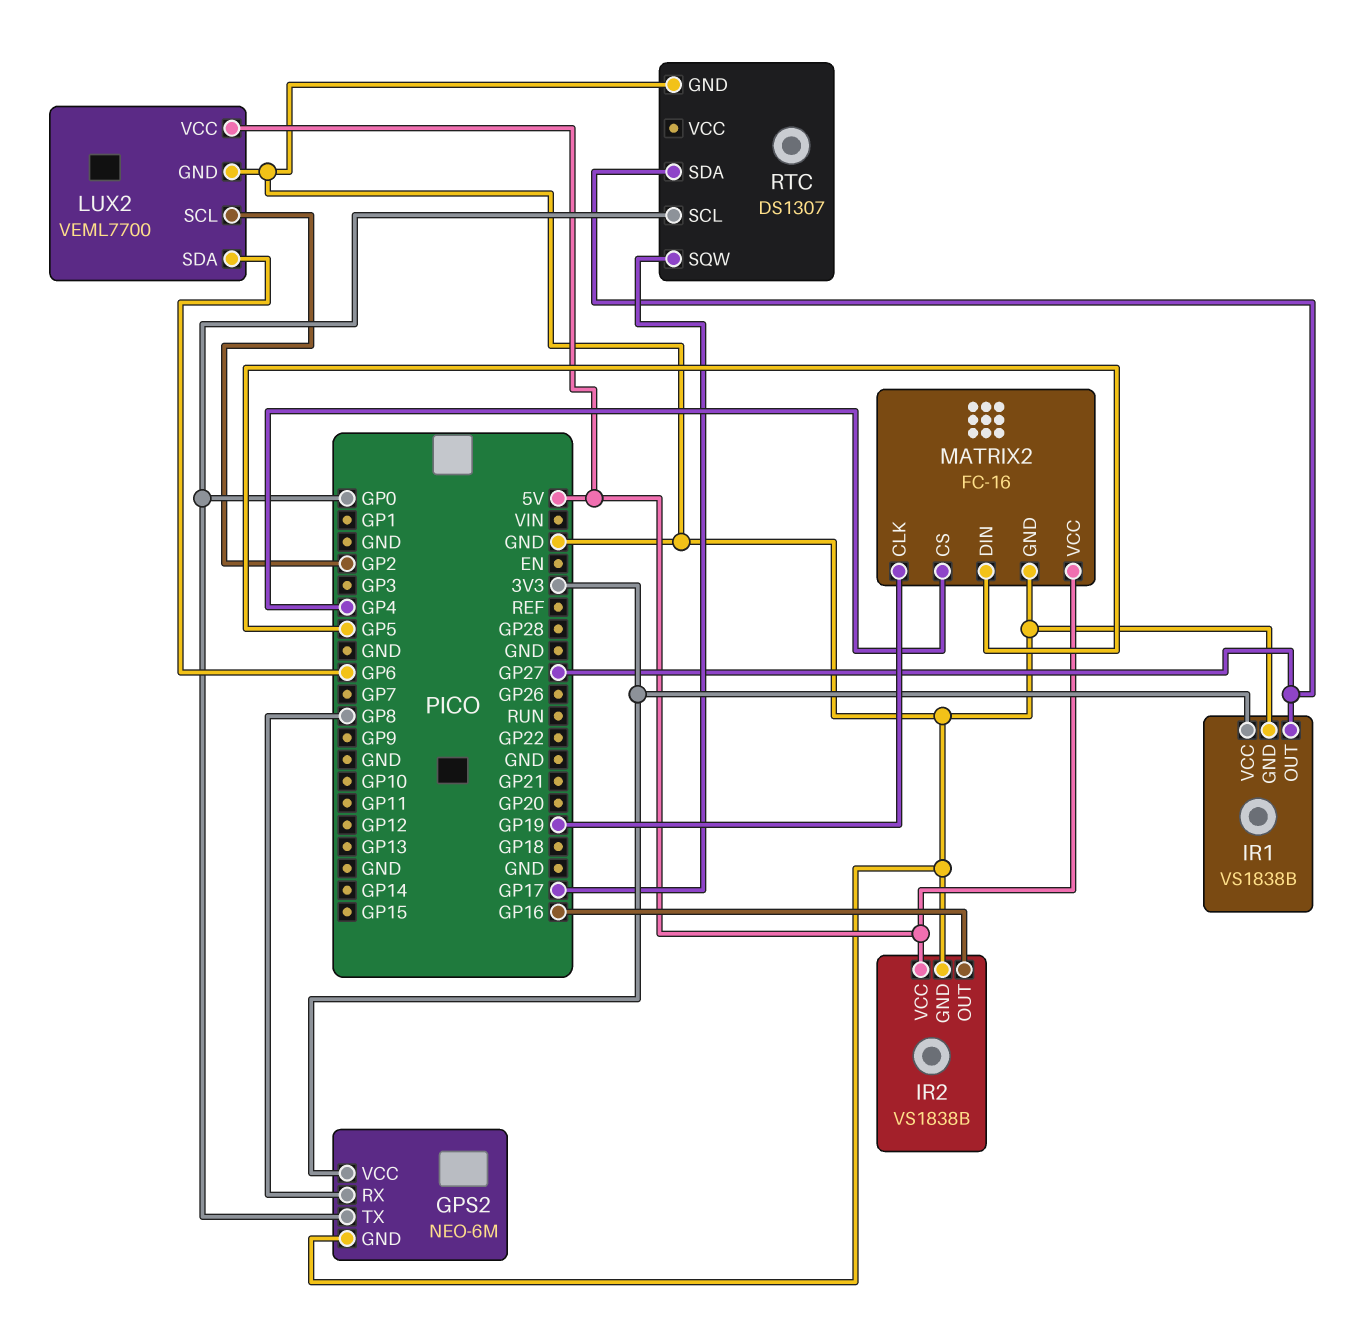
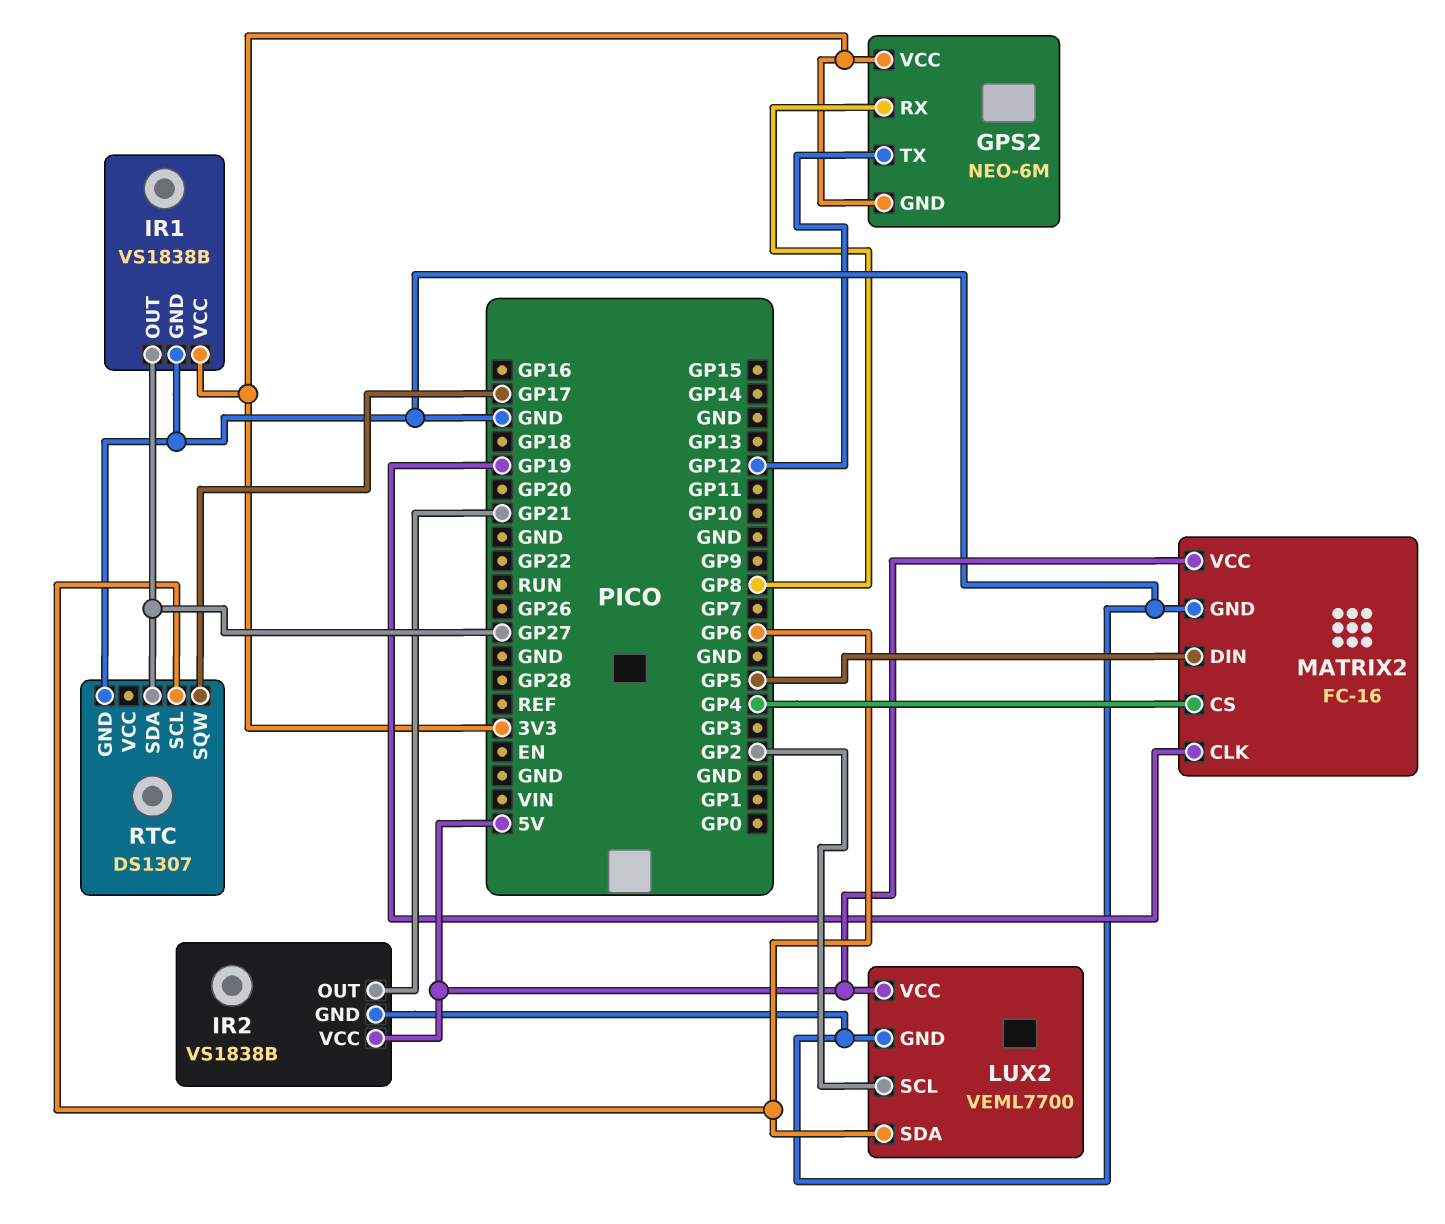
GPS2 pin GND: GND -> 3V3
GPS2 pin TX: GP0 -> GP12
IR2 pin OUT: GP16 -> GP21
RTC pin SCL: GP0 -> GP6

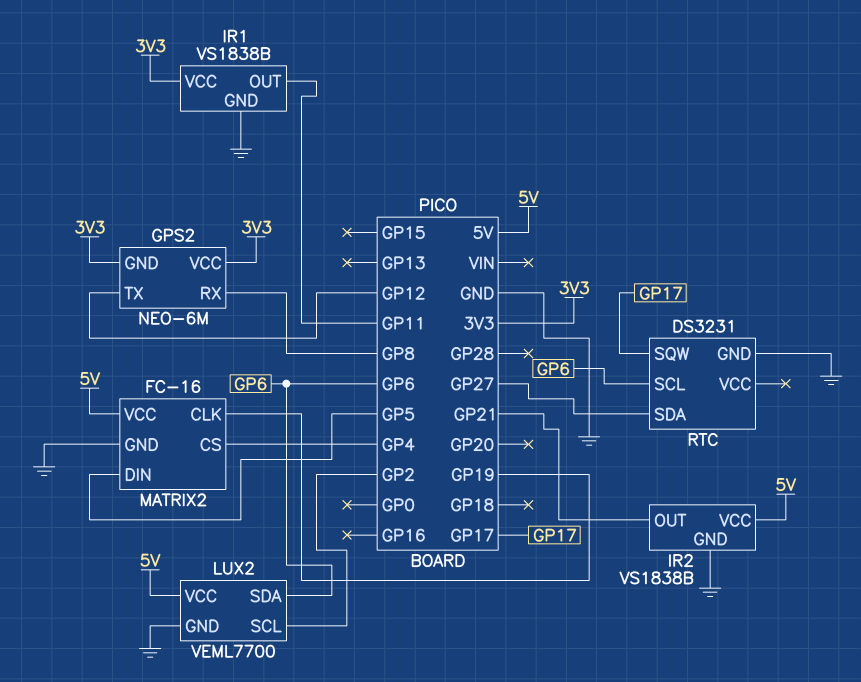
IR1 pin OUT: GP27 -> GP11
RTC: DS1307 -> DS3231

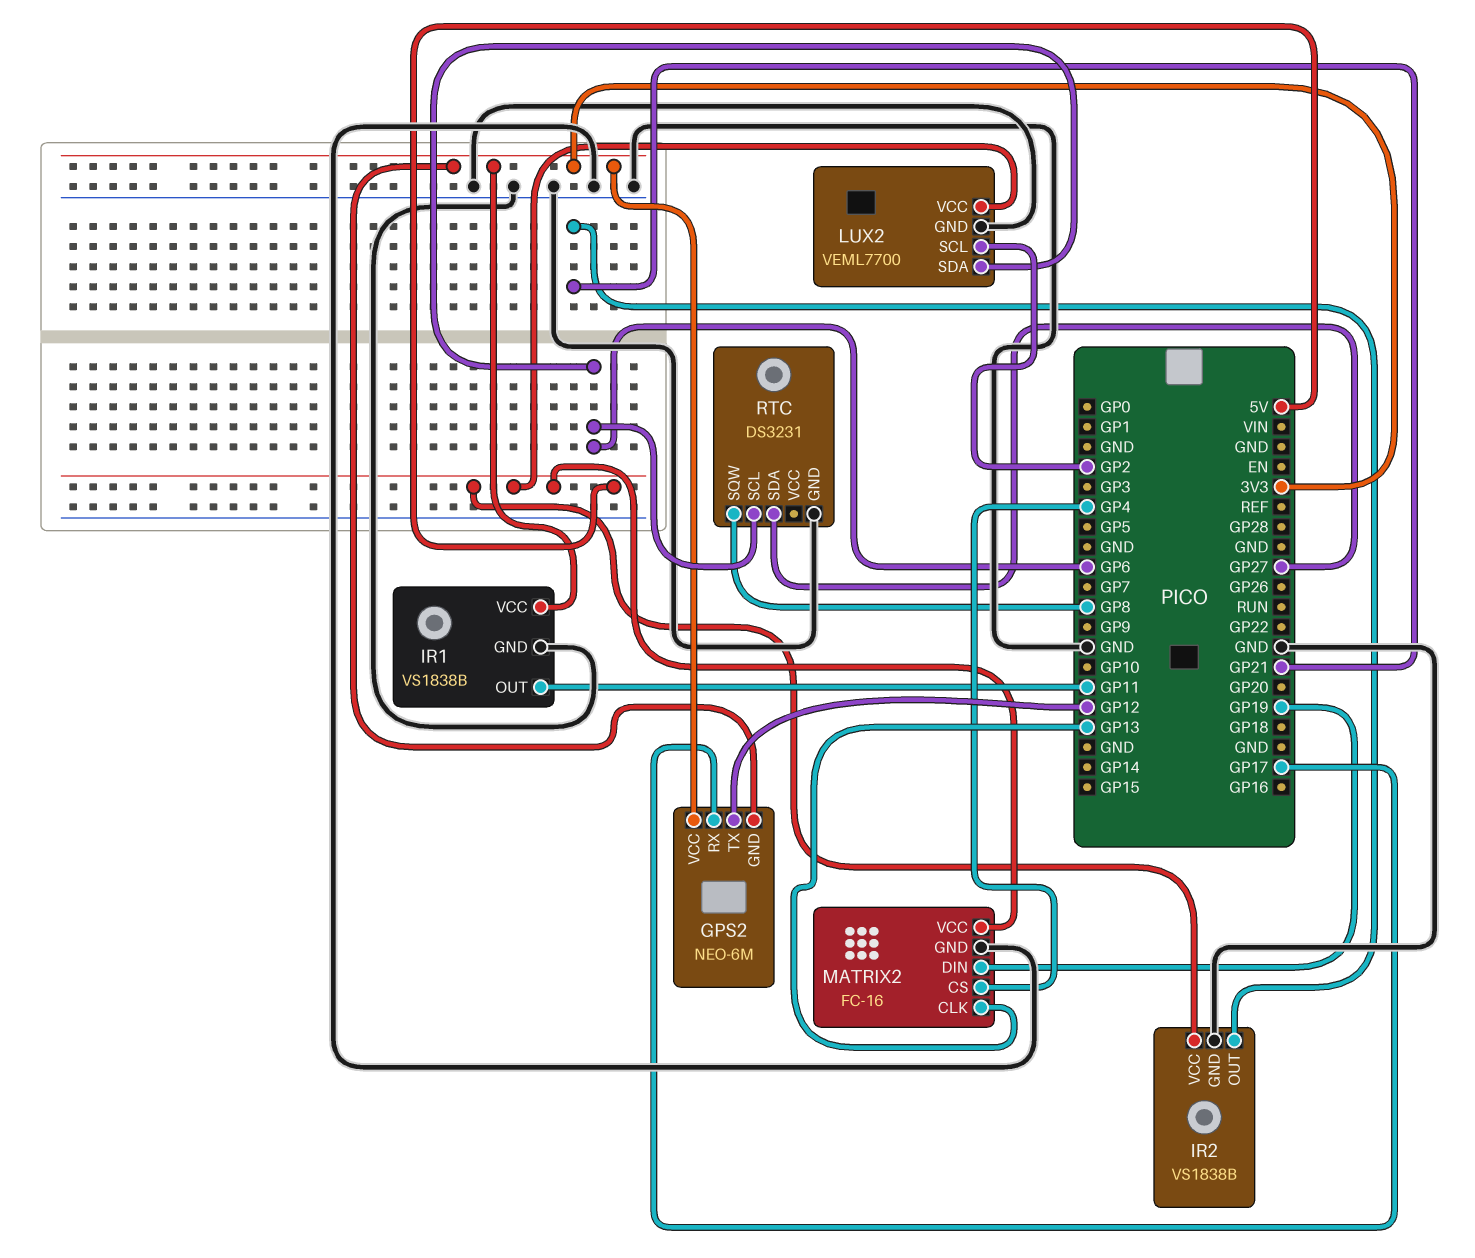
GPS2 pin RX: GP8 -> GP17
MATRIX2 pin CLK: GP19 -> GP13
MATRIX2 pin DIN: GP5 -> GP19
RTC pin SQW: GP17 -> GP8

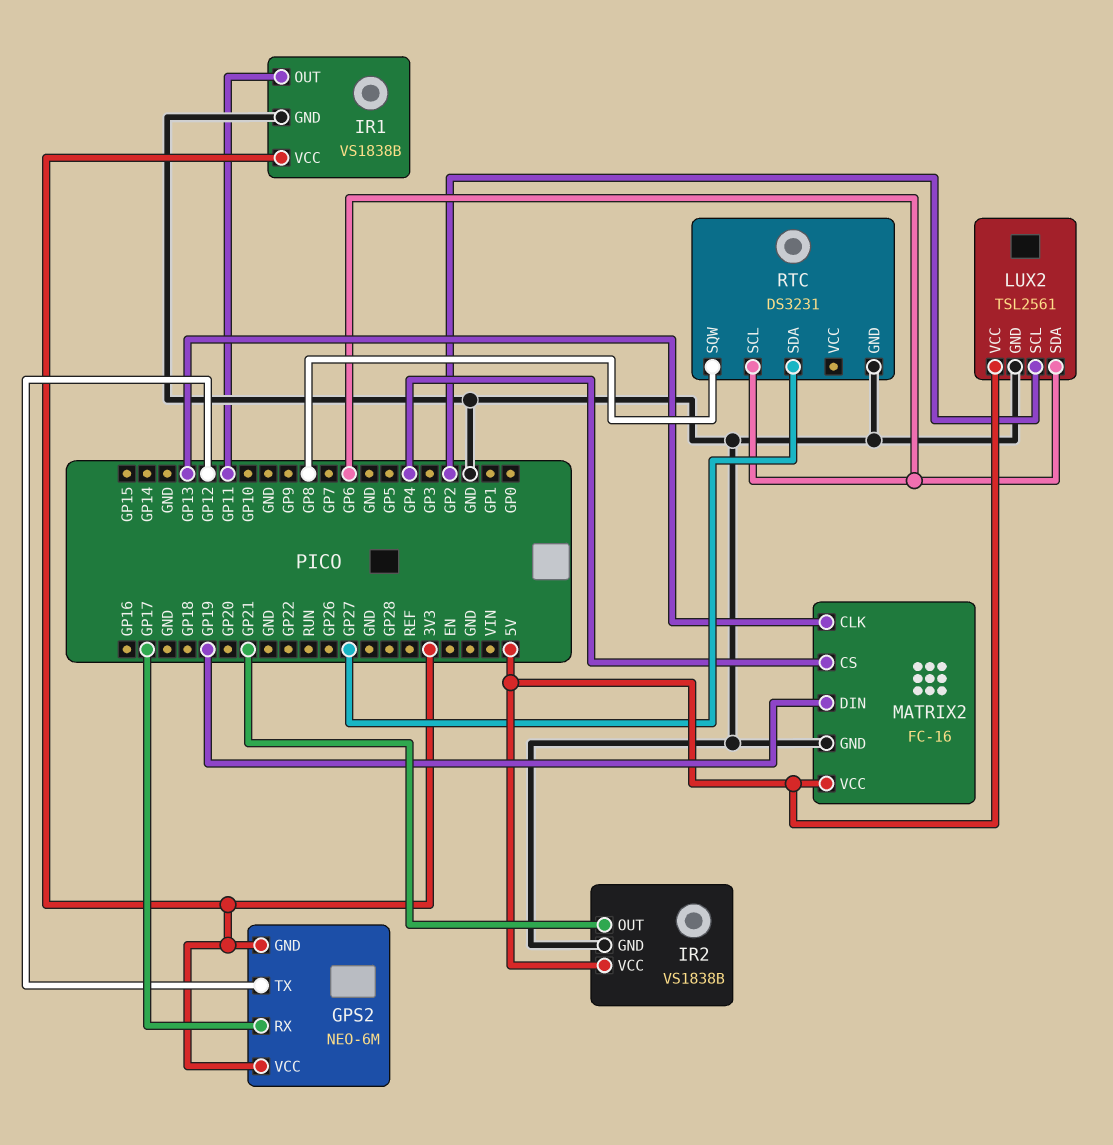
LUX2: VEML7700 -> TSL2561

